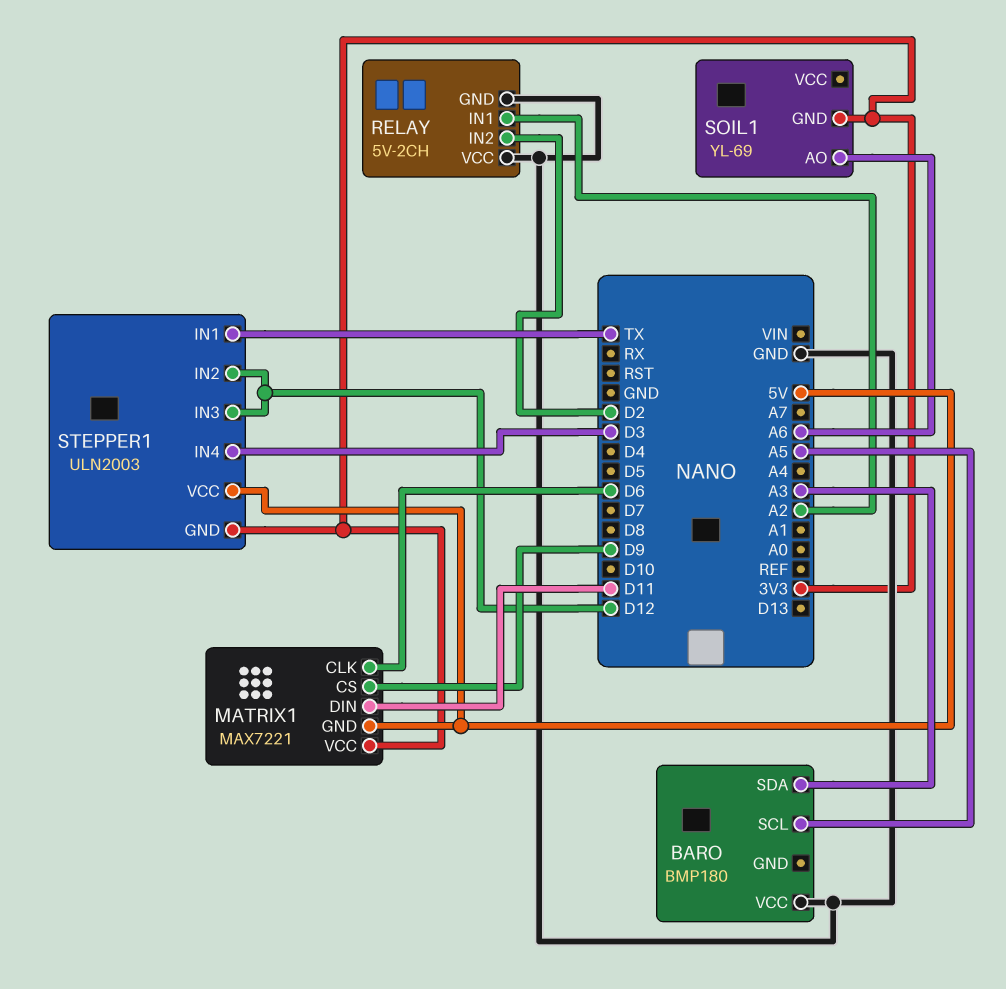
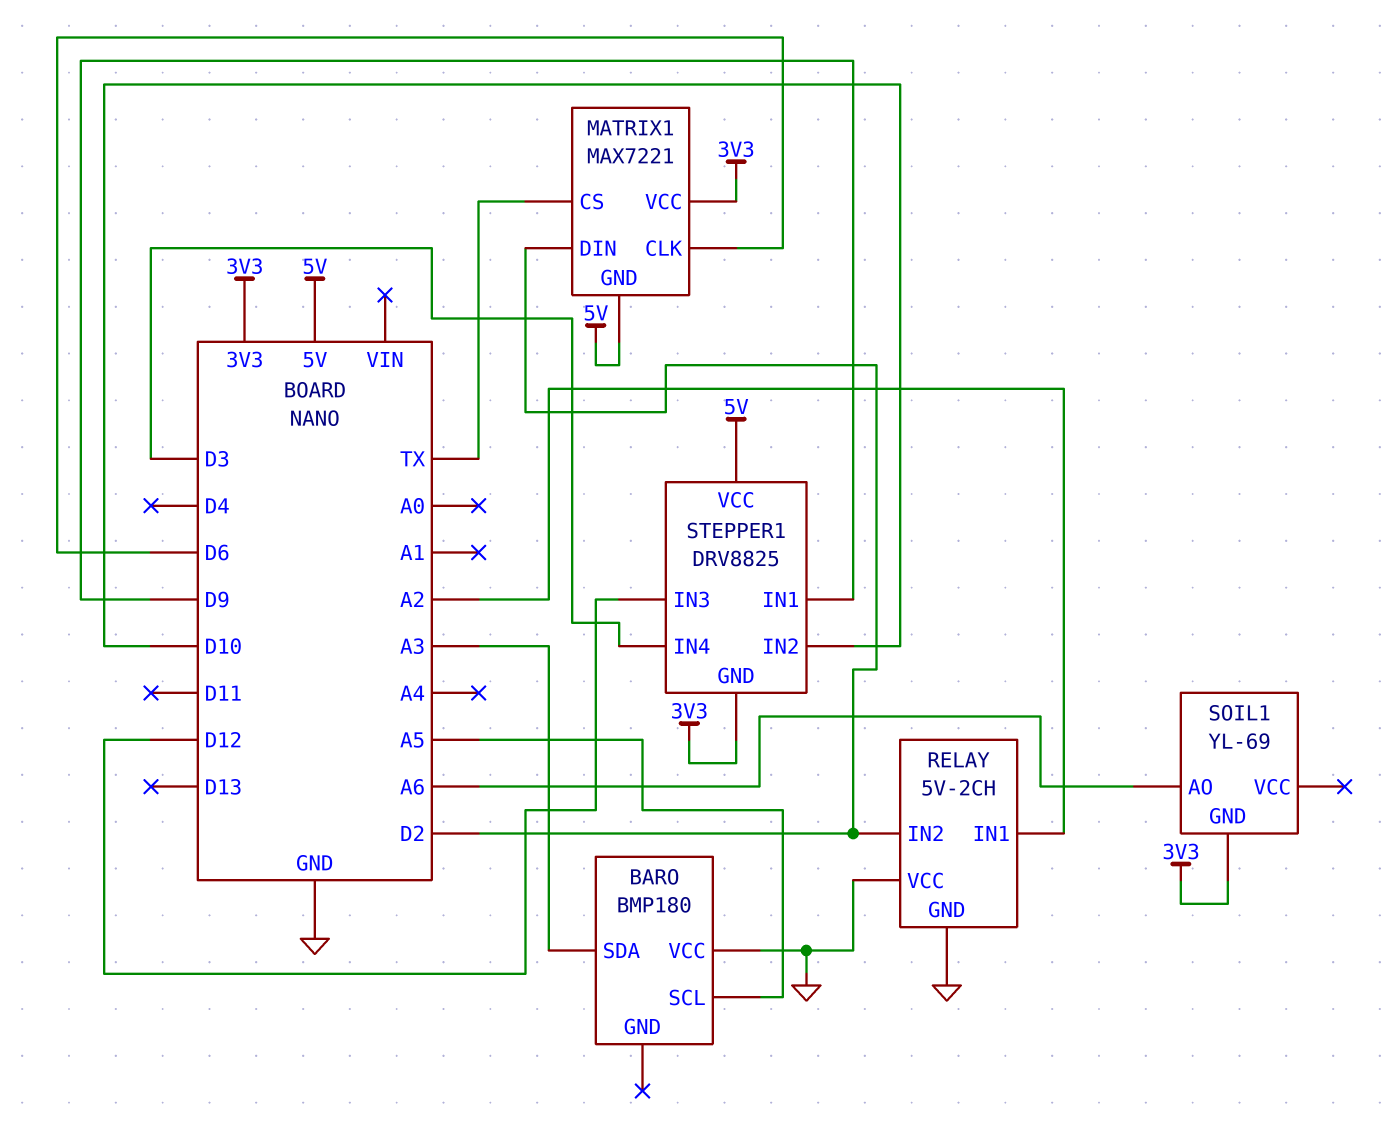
MATRIX1 pin CS: D9 -> TX
MATRIX1 pin DIN: D11 -> D2
STEPPER1: ULN2003 -> DRV8825
STEPPER1 pin IN1: TX -> D9
STEPPER1 pin IN2: D12 -> D10

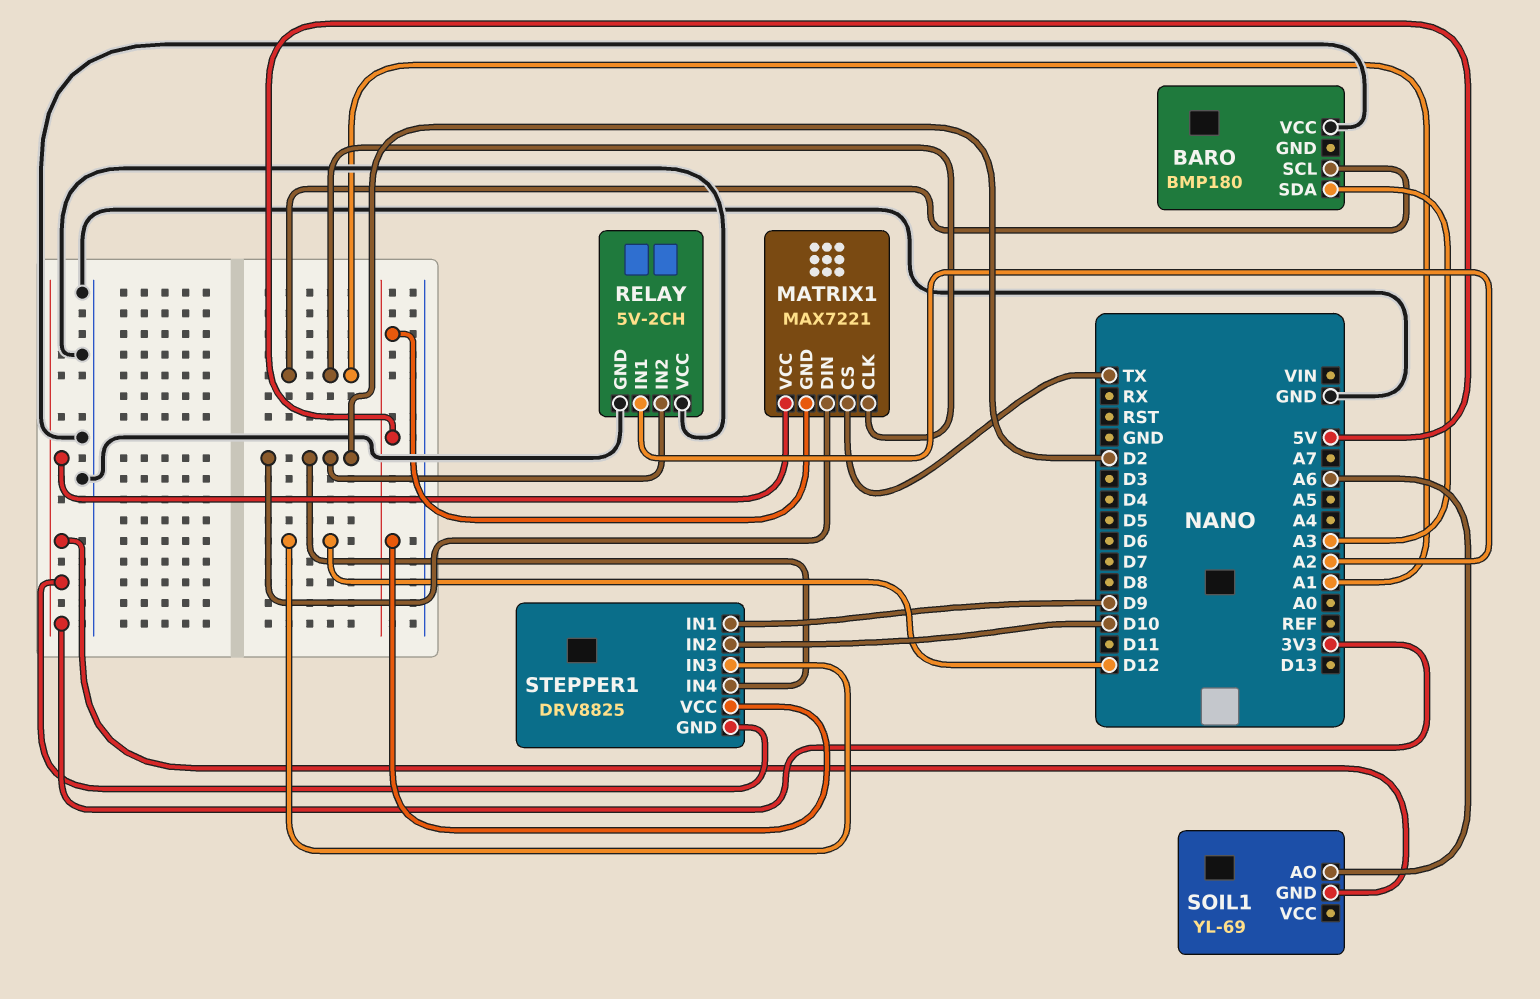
BARO pin SCL: A5 -> A1
MATRIX1 pin CLK: D6 -> A1
STEPPER1 pin IN4: D3 -> D2

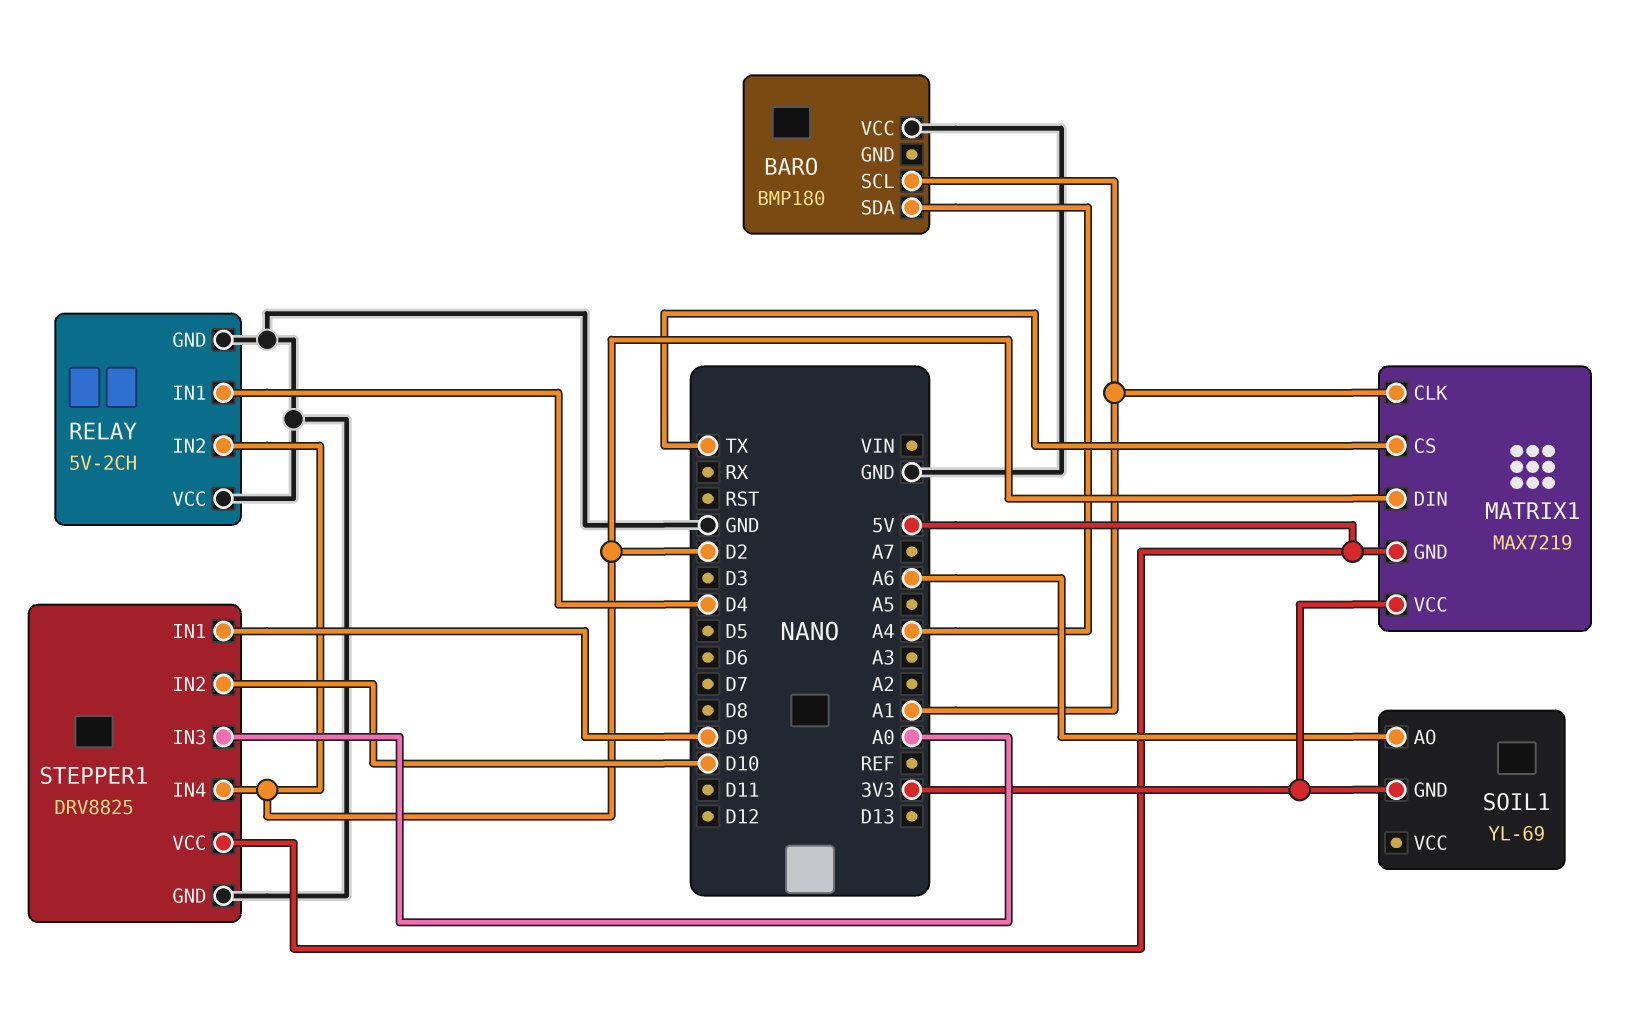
BARO pin SDA: A3 -> A4
MATRIX1: MAX7221 -> MAX7219
RELAY pin IN1: A2 -> D4
STEPPER1 pin GND: 3V3 -> GND
STEPPER1 pin IN3: D12 -> A0

